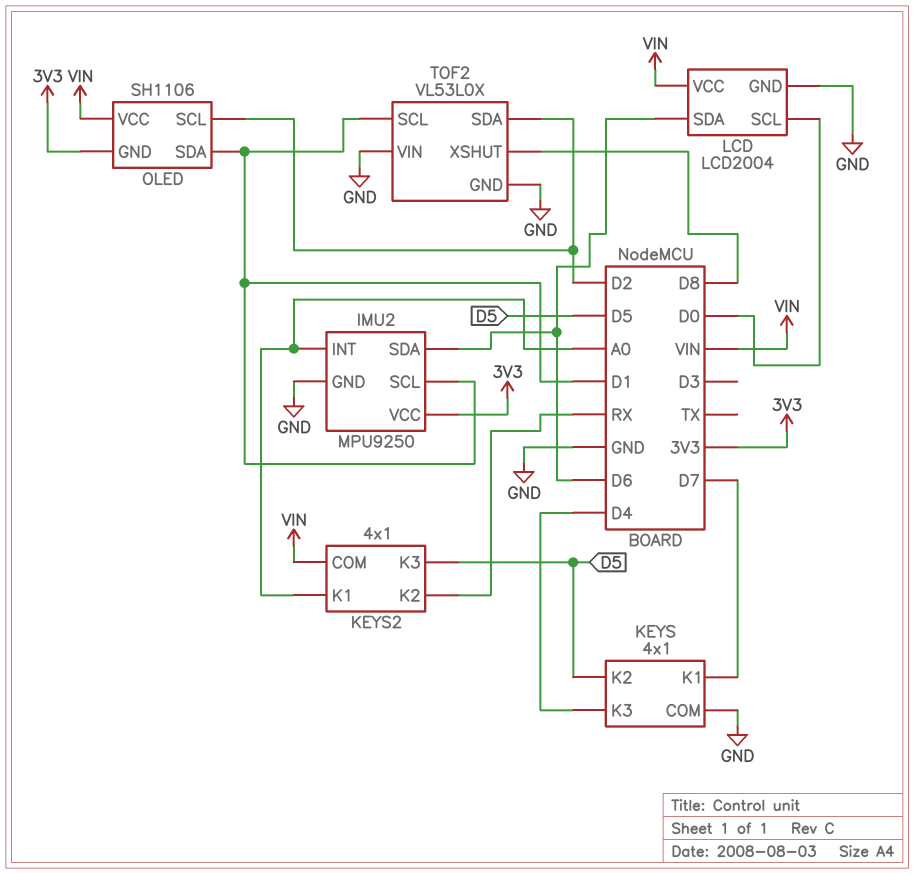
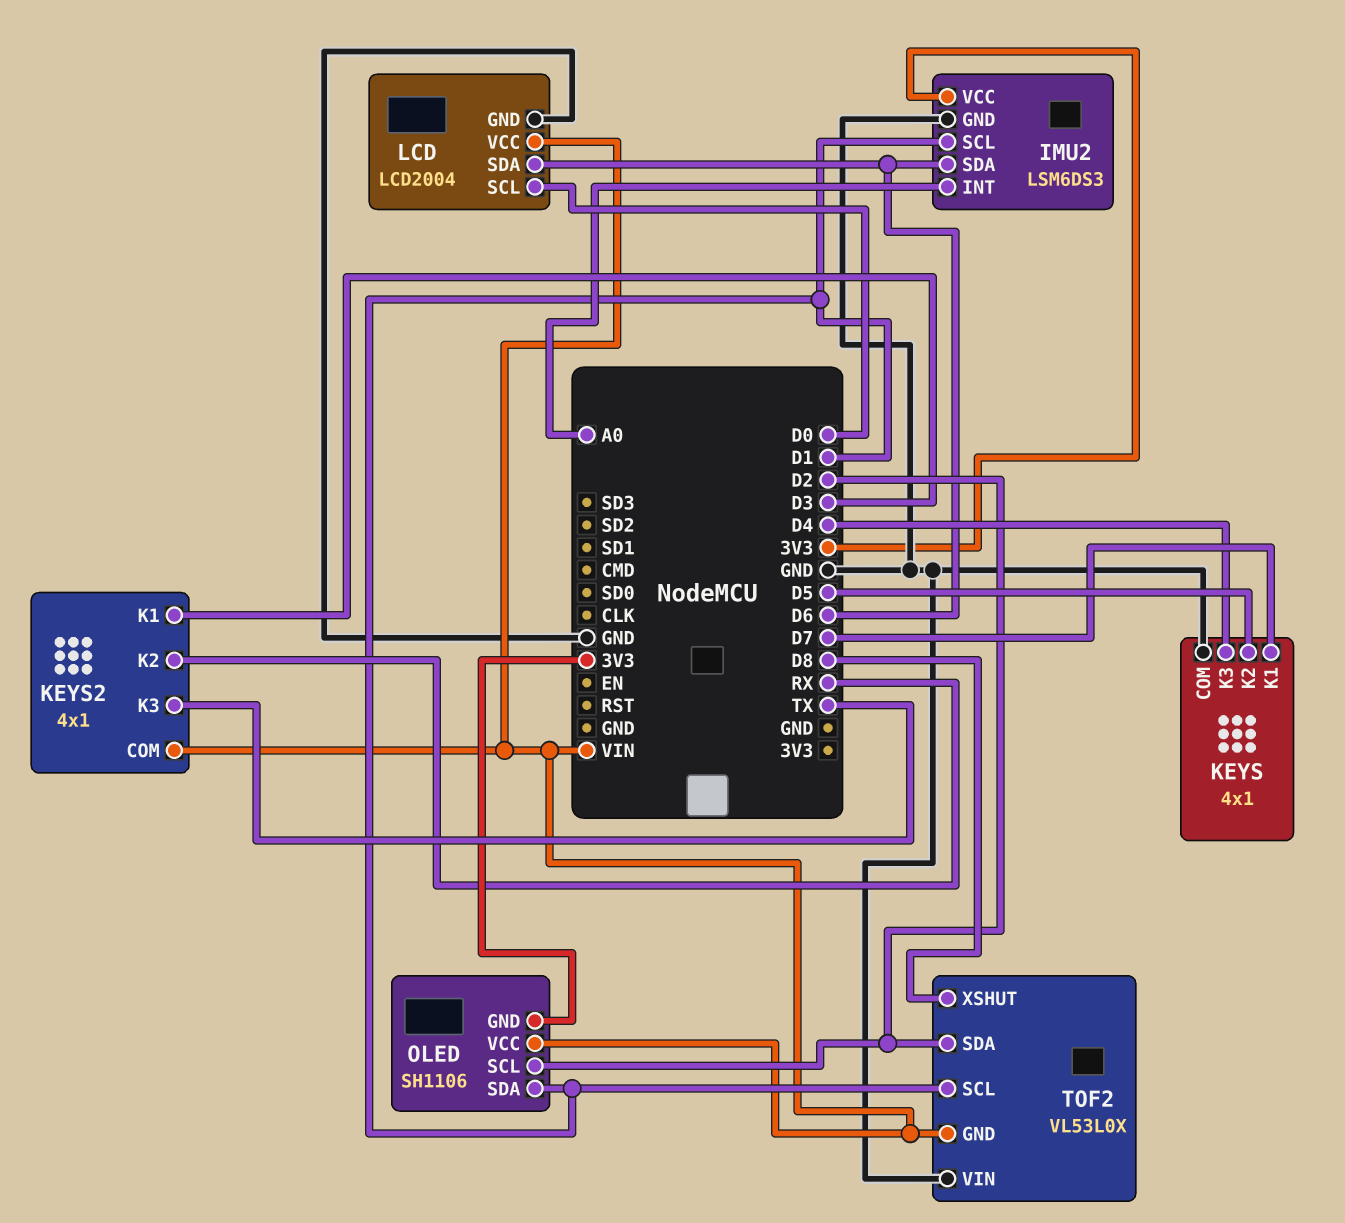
IMU2: MPU9250 -> LSM6DS3
KEYS2 pin K1: A0 -> D3
KEYS2 pin K3: D5 -> TX
TOF2 pin GND: GND -> VIN

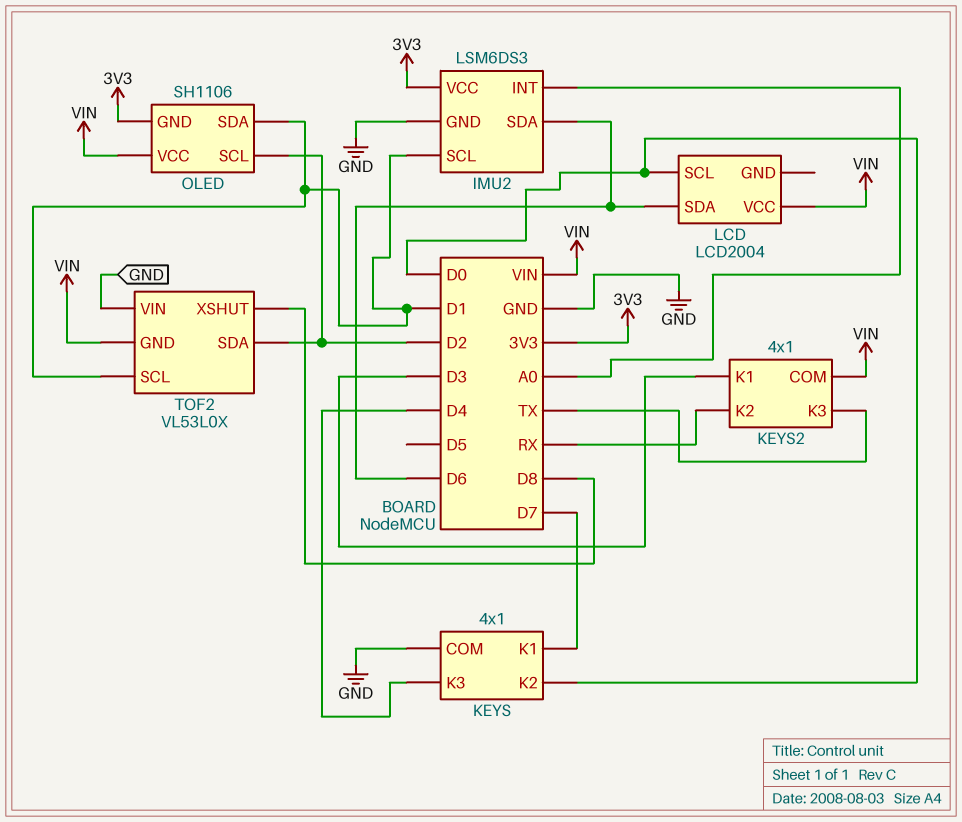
KEYS pin K2: D5 -> D0
LCD pin GND: GND -> none

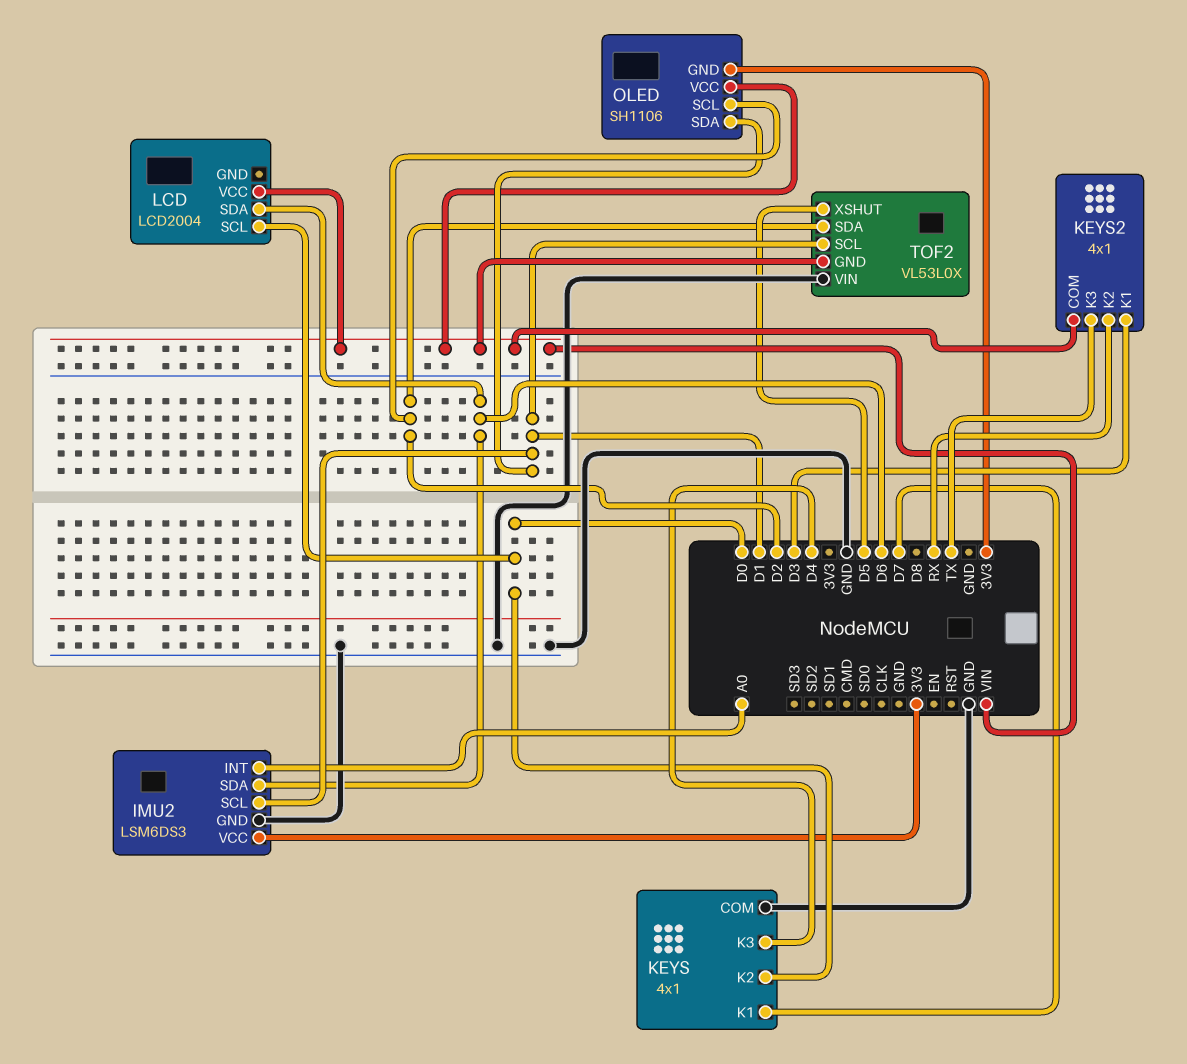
TOF2 pin XSHUT: D8 -> D5

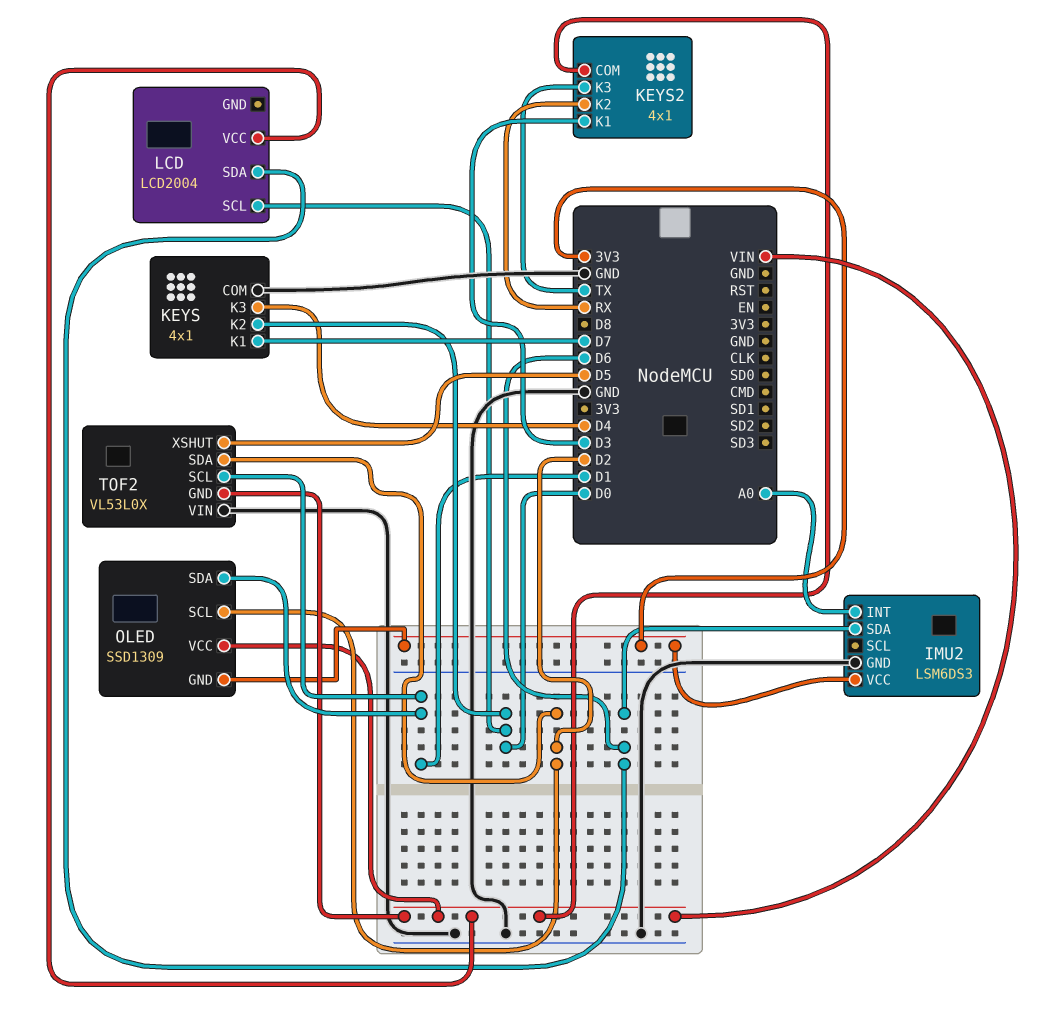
IMU2 pin SCL: D1 -> none
OLED: SH1106 -> SSD1309

